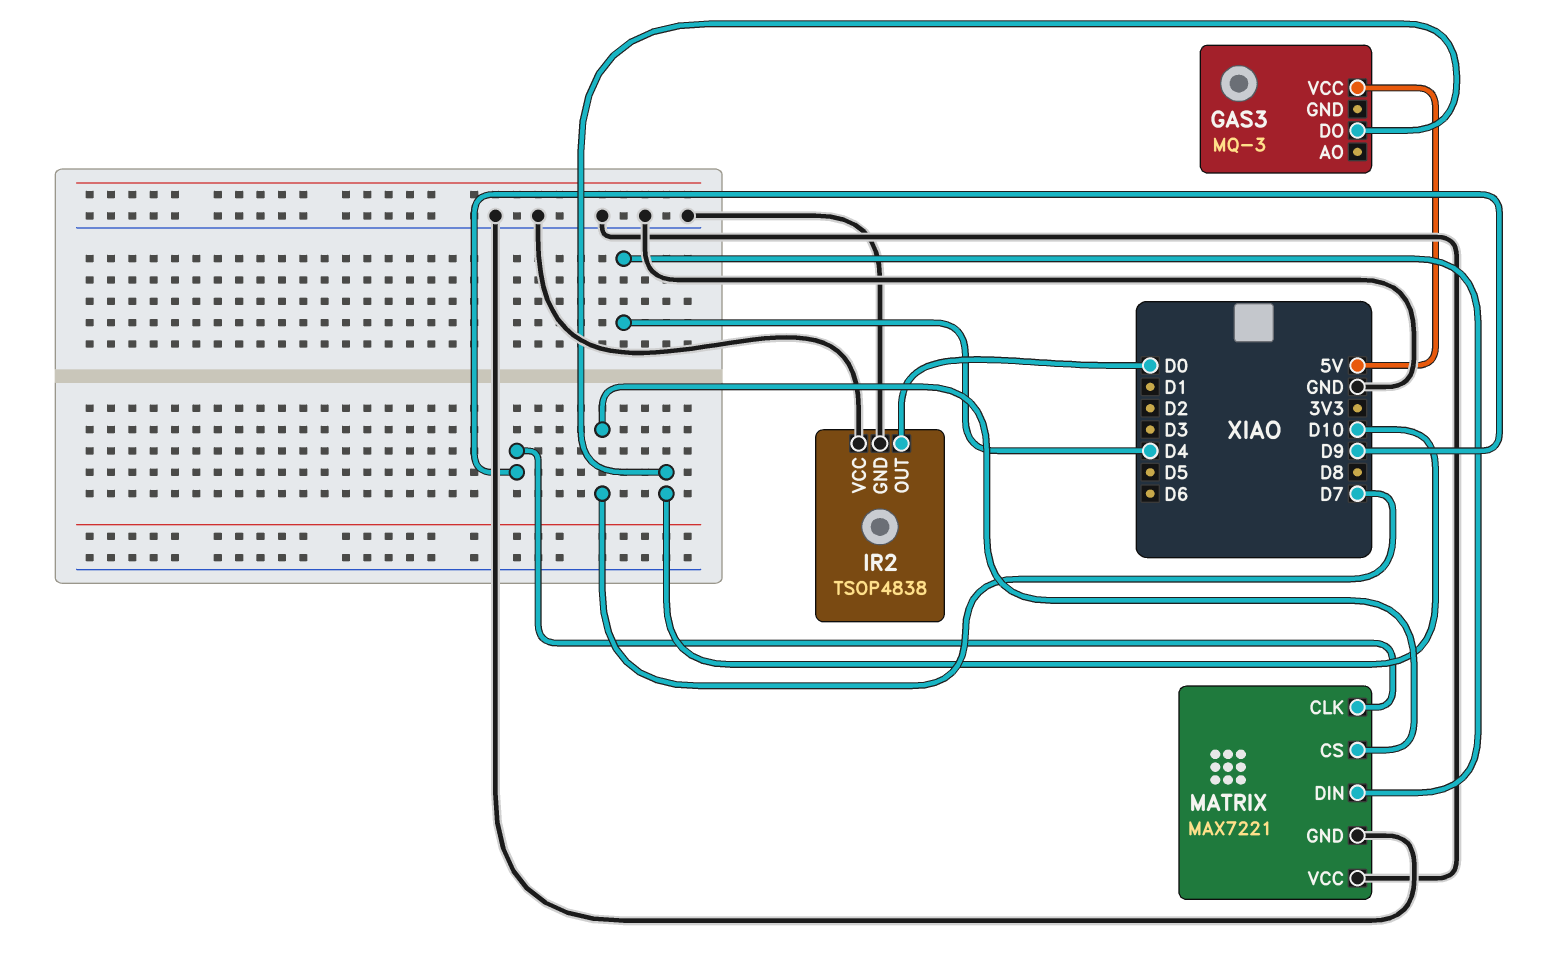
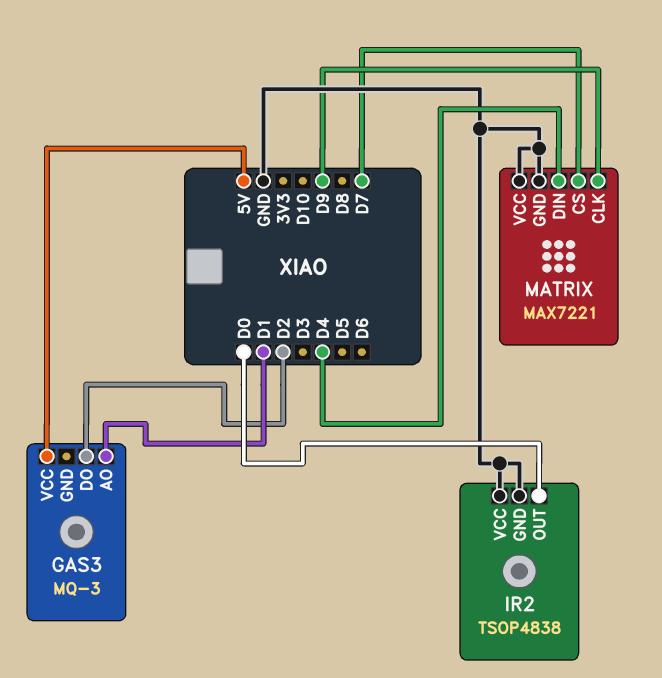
GAS3 pin AO: none -> D1
GAS3 pin DO: D10 -> D2

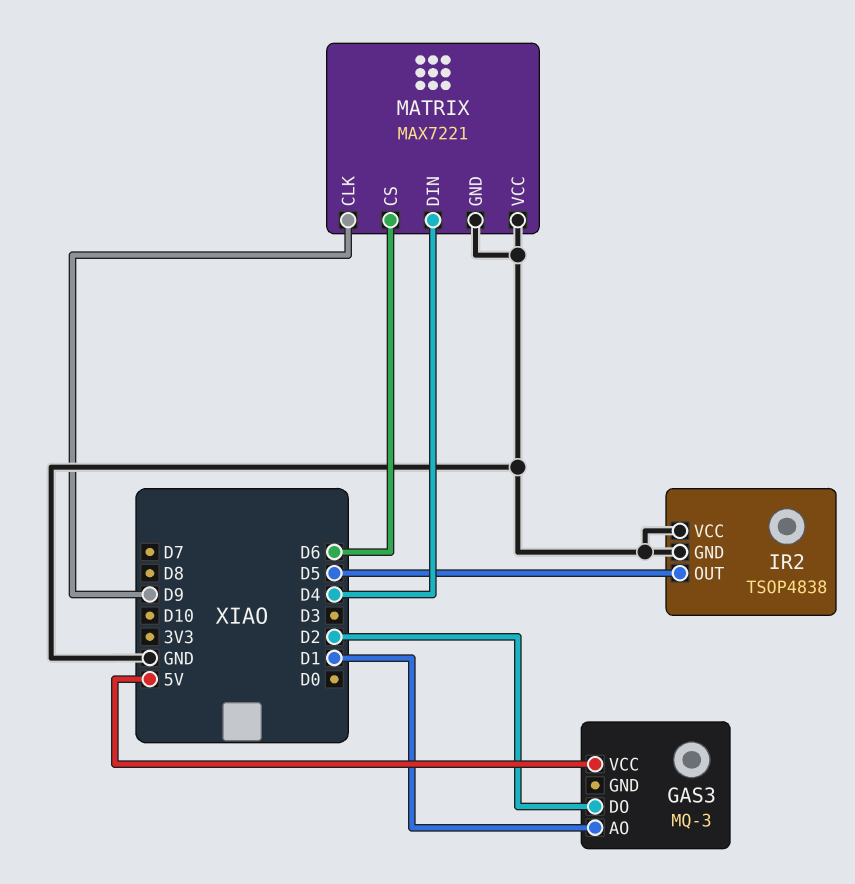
IR2 pin OUT: D0 -> D5
MATRIX pin CS: D7 -> D6

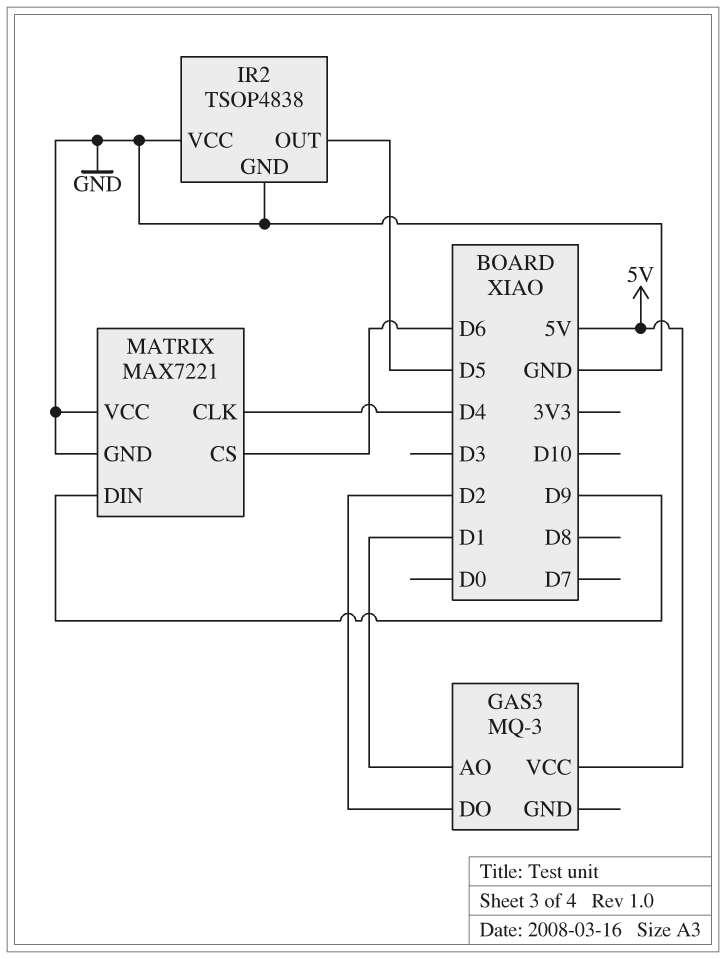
MATRIX pin CLK: D9 -> D4
MATRIX pin DIN: D4 -> D9

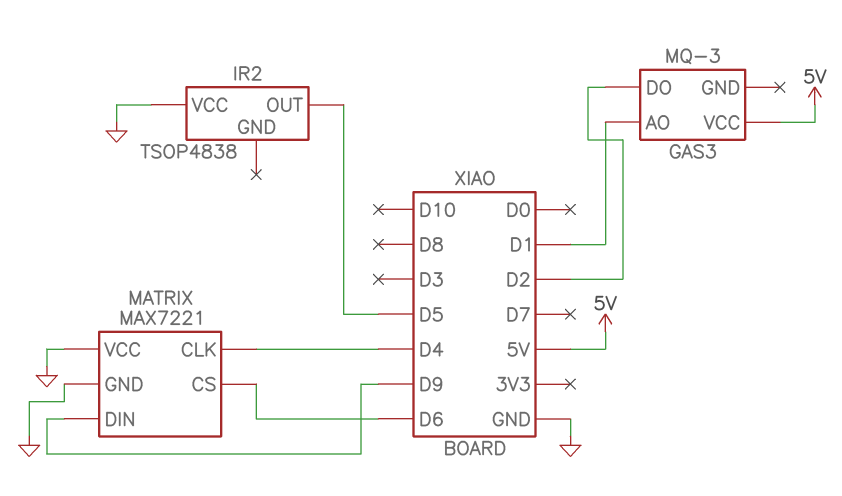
IR2 pin GND: GND -> none

